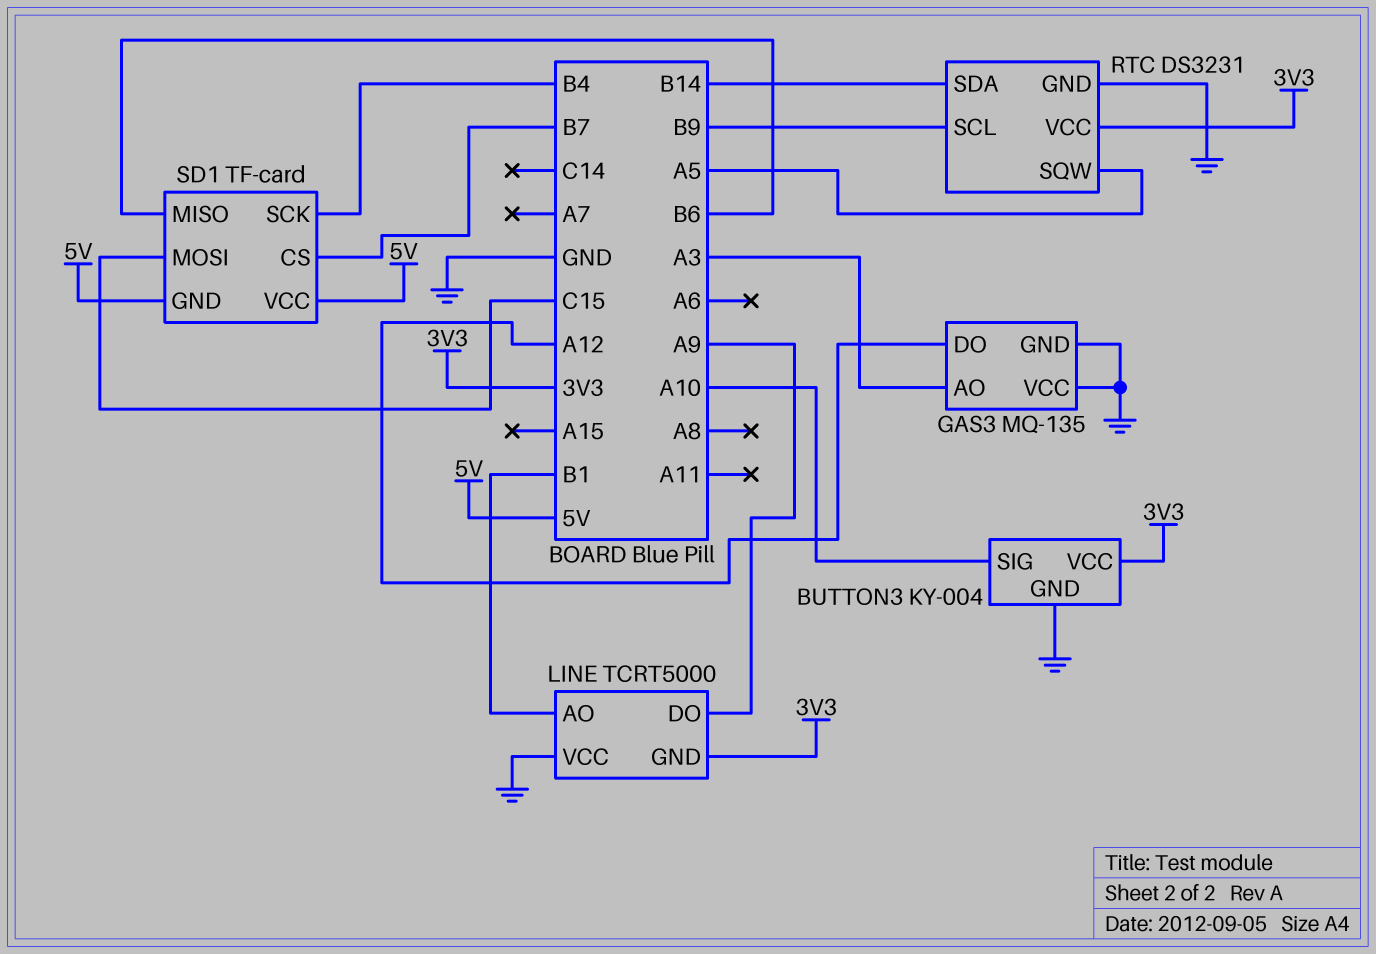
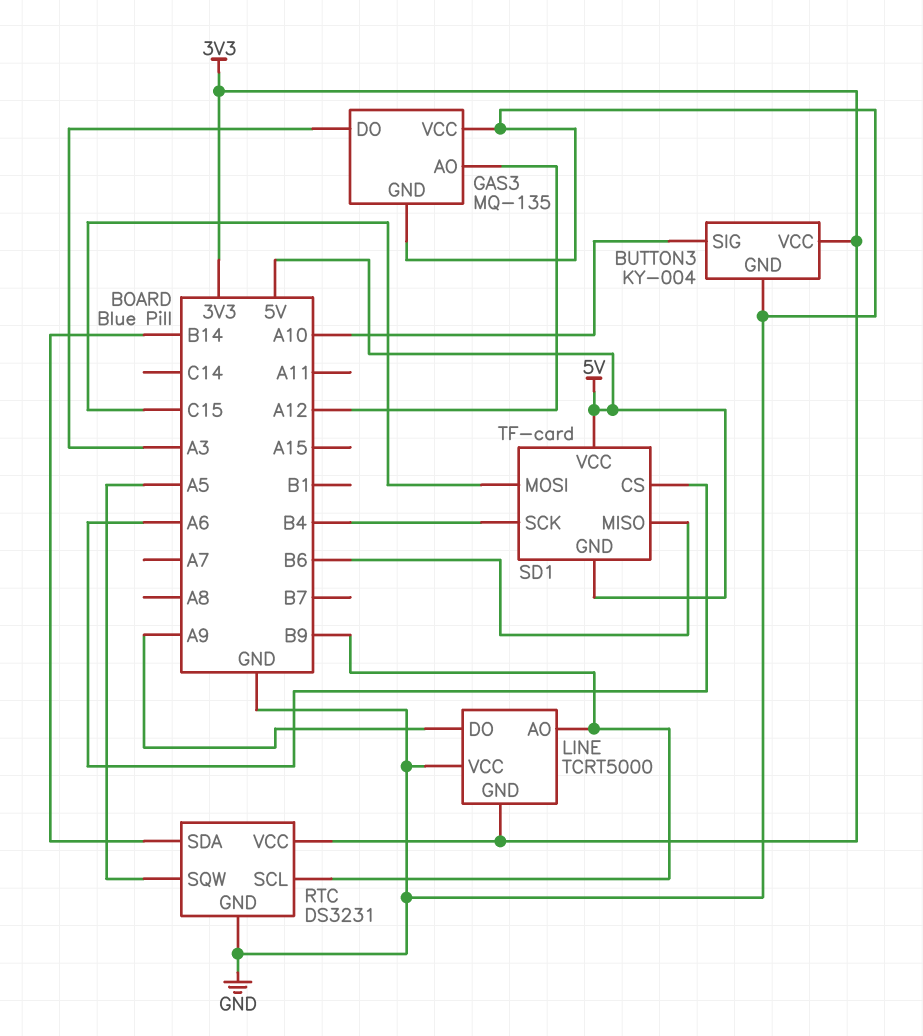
GAS3 pin AO: A3 -> A12
GAS3 pin DO: A12 -> A3
LINE pin AO: B1 -> B9
SD1 pin CS: B7 -> A6

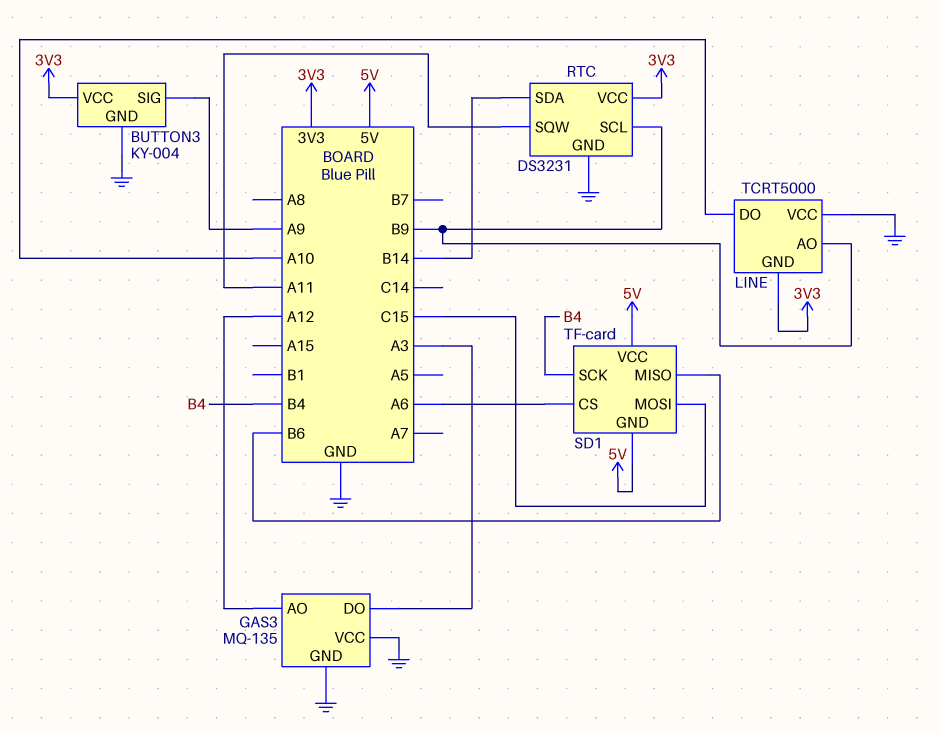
BUTTON3 pin SIG: A10 -> A9
LINE pin DO: A9 -> A10
RTC pin SQW: A5 -> A11

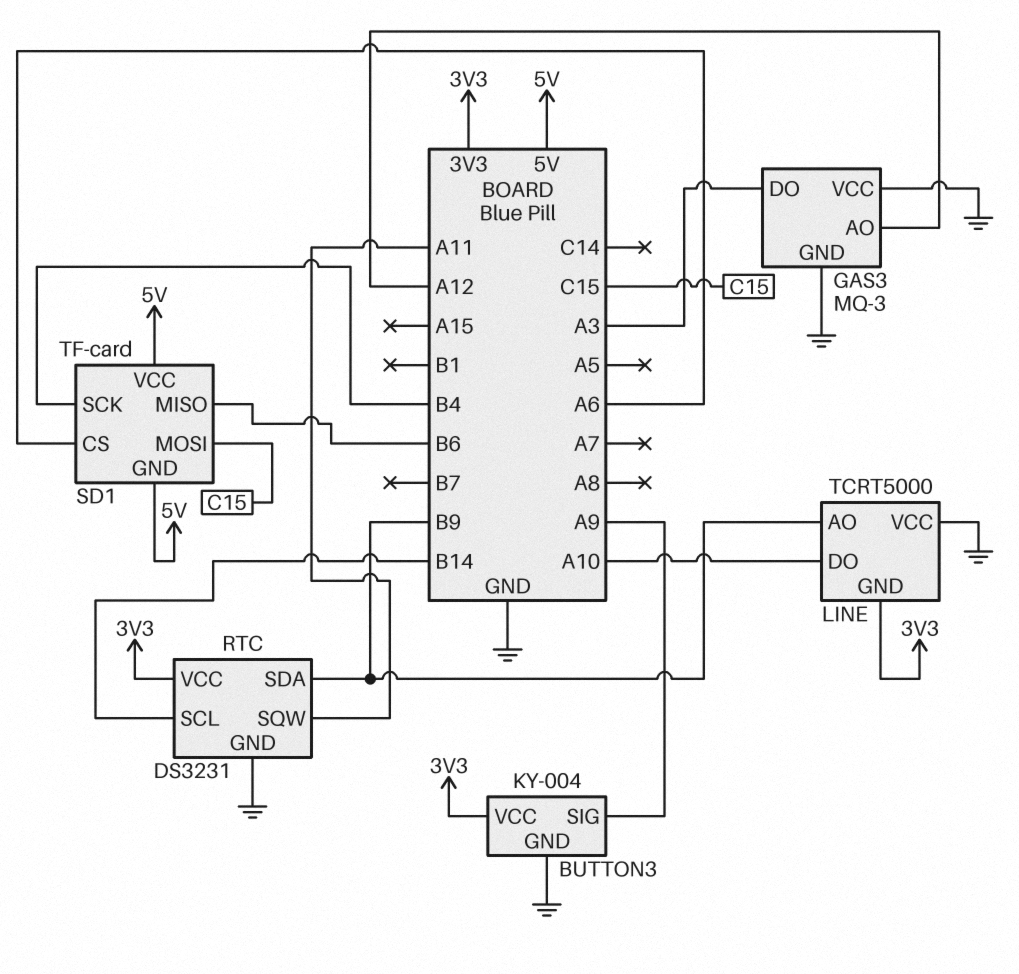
GAS3: MQ-135 -> MQ-3
RTC pin SCL: B9 -> B14
RTC pin SDA: B14 -> B9

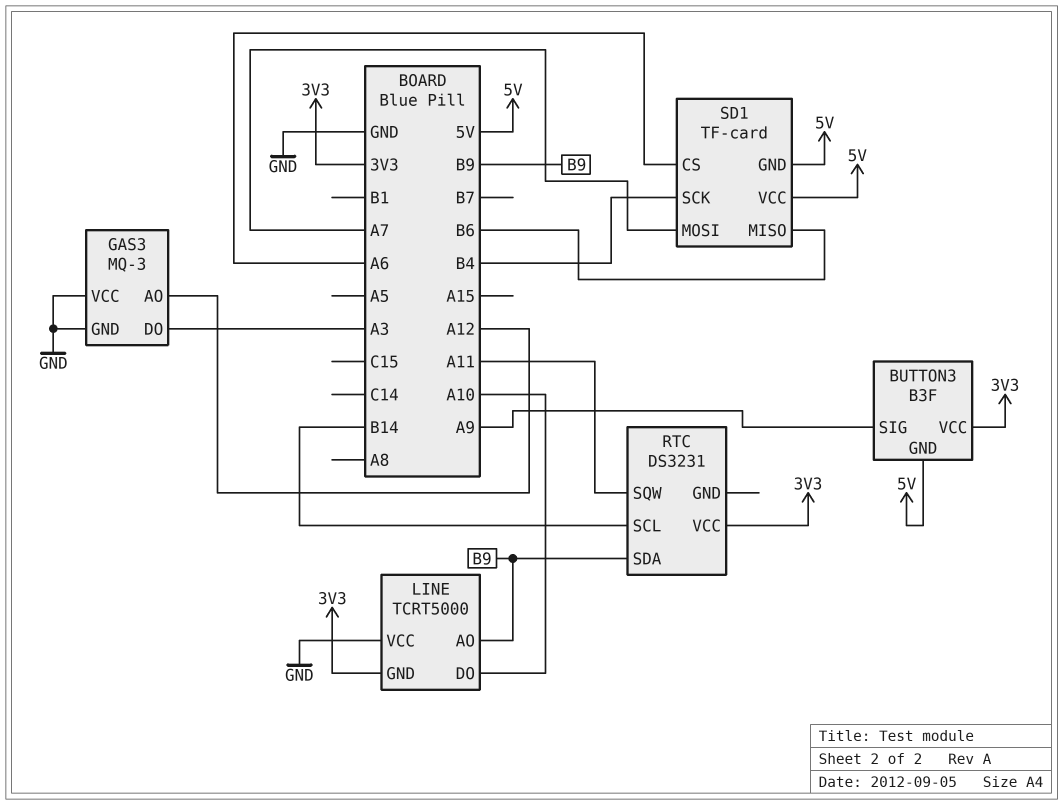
BUTTON3: KY-004 -> B3F
BUTTON3 pin GND: GND -> 5V
RTC pin GND: GND -> none
SD1 pin MOSI: C15 -> A7

